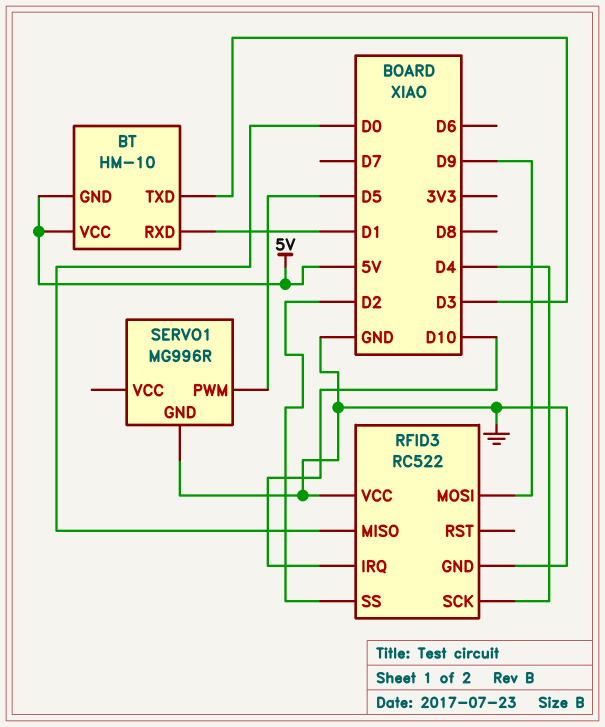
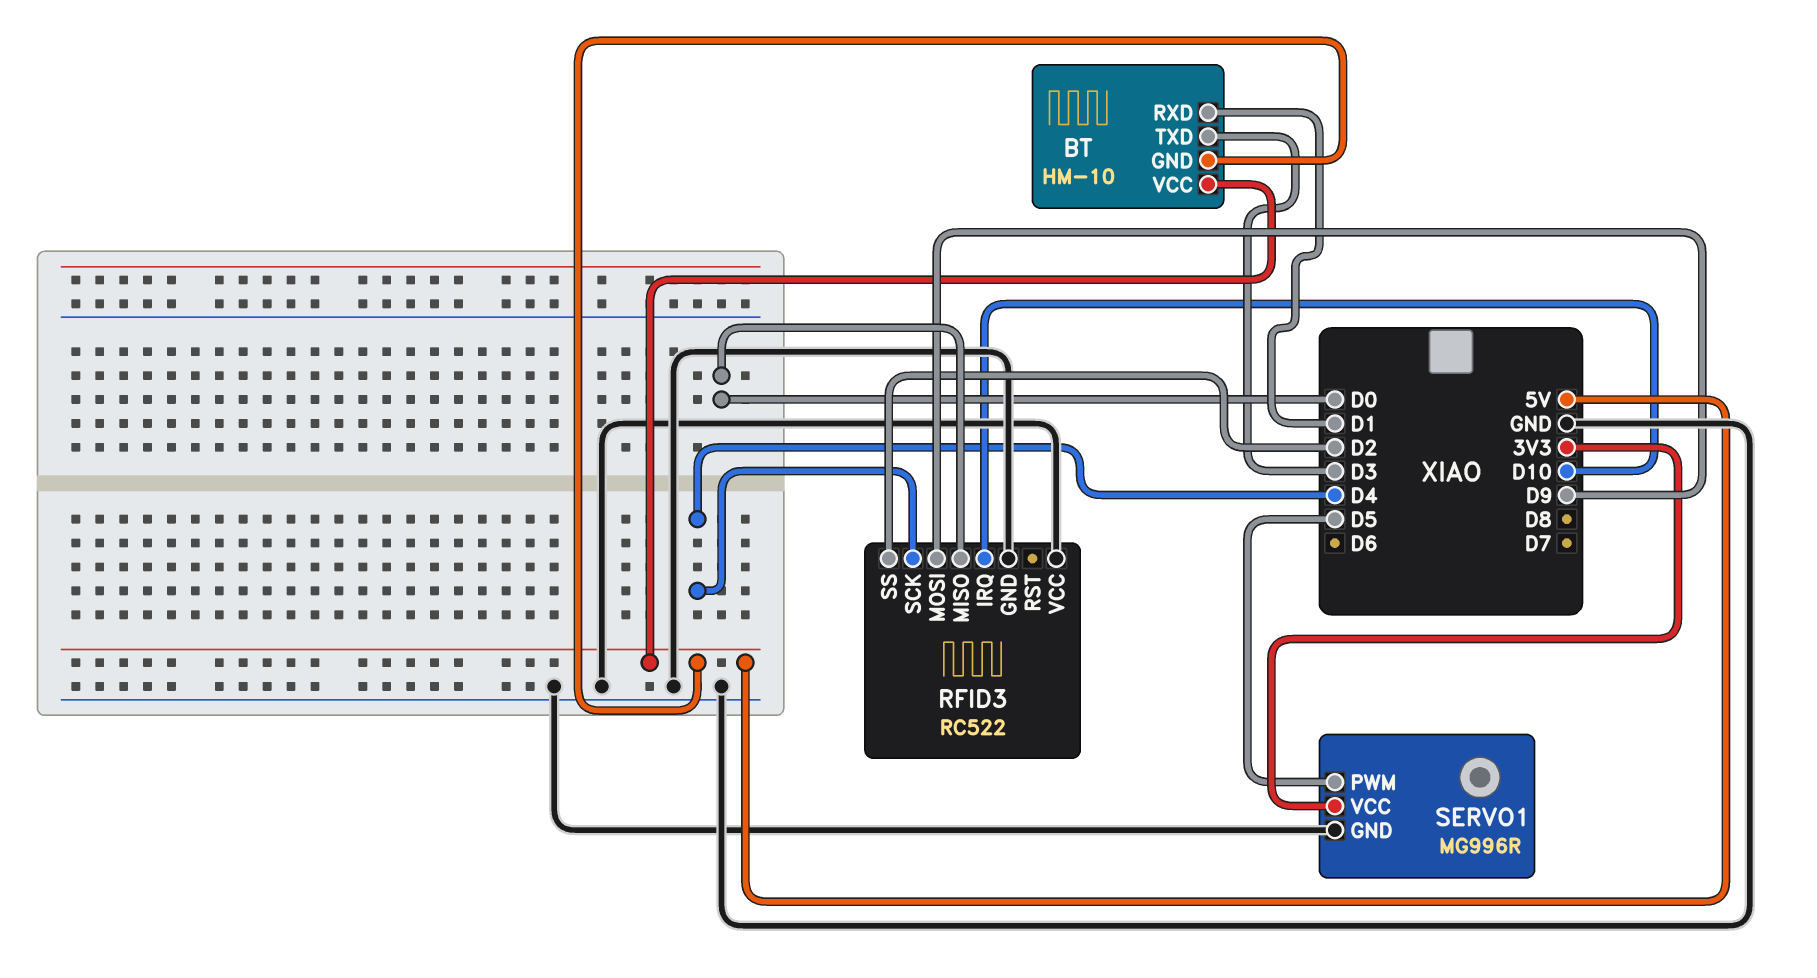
SERVO1 pin VCC: none -> 3V3

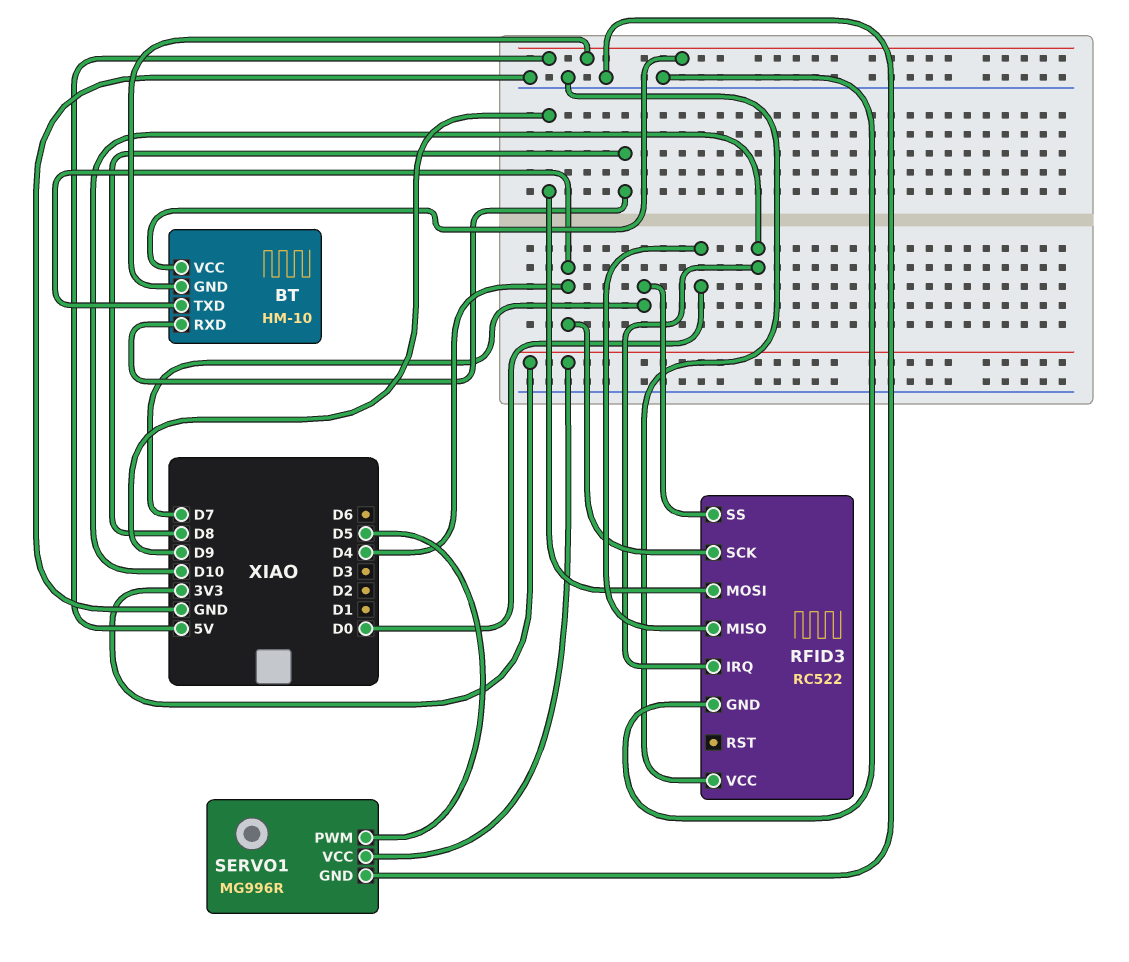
BT pin RXD: D1 -> D8
BT pin TXD: D3 -> D4
RFID3 pin SS: D2 -> D7

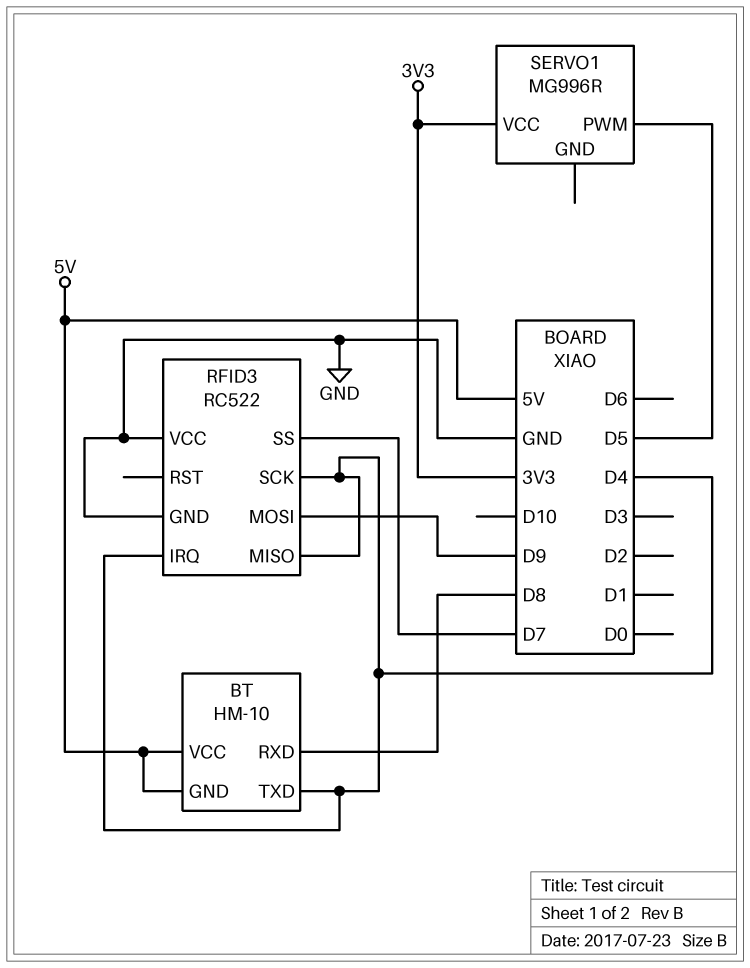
RFID3 pin IRQ: D10 -> D4
RFID3 pin MISO: D0 -> D4
SERVO1 pin GND: GND -> none

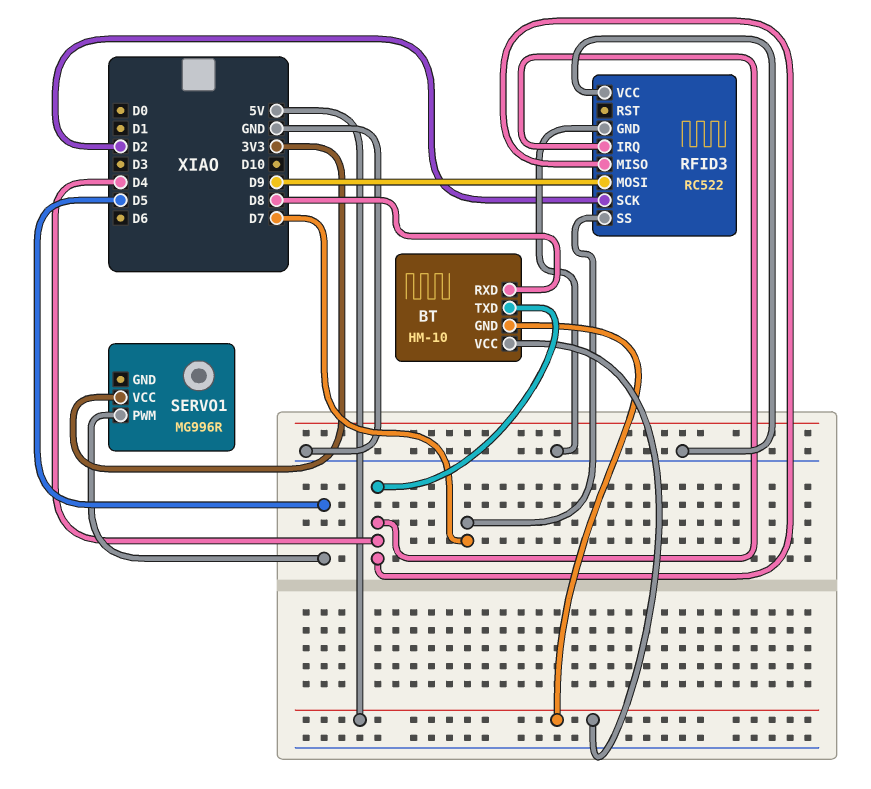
RFID3 pin SCK: D4 -> D2

